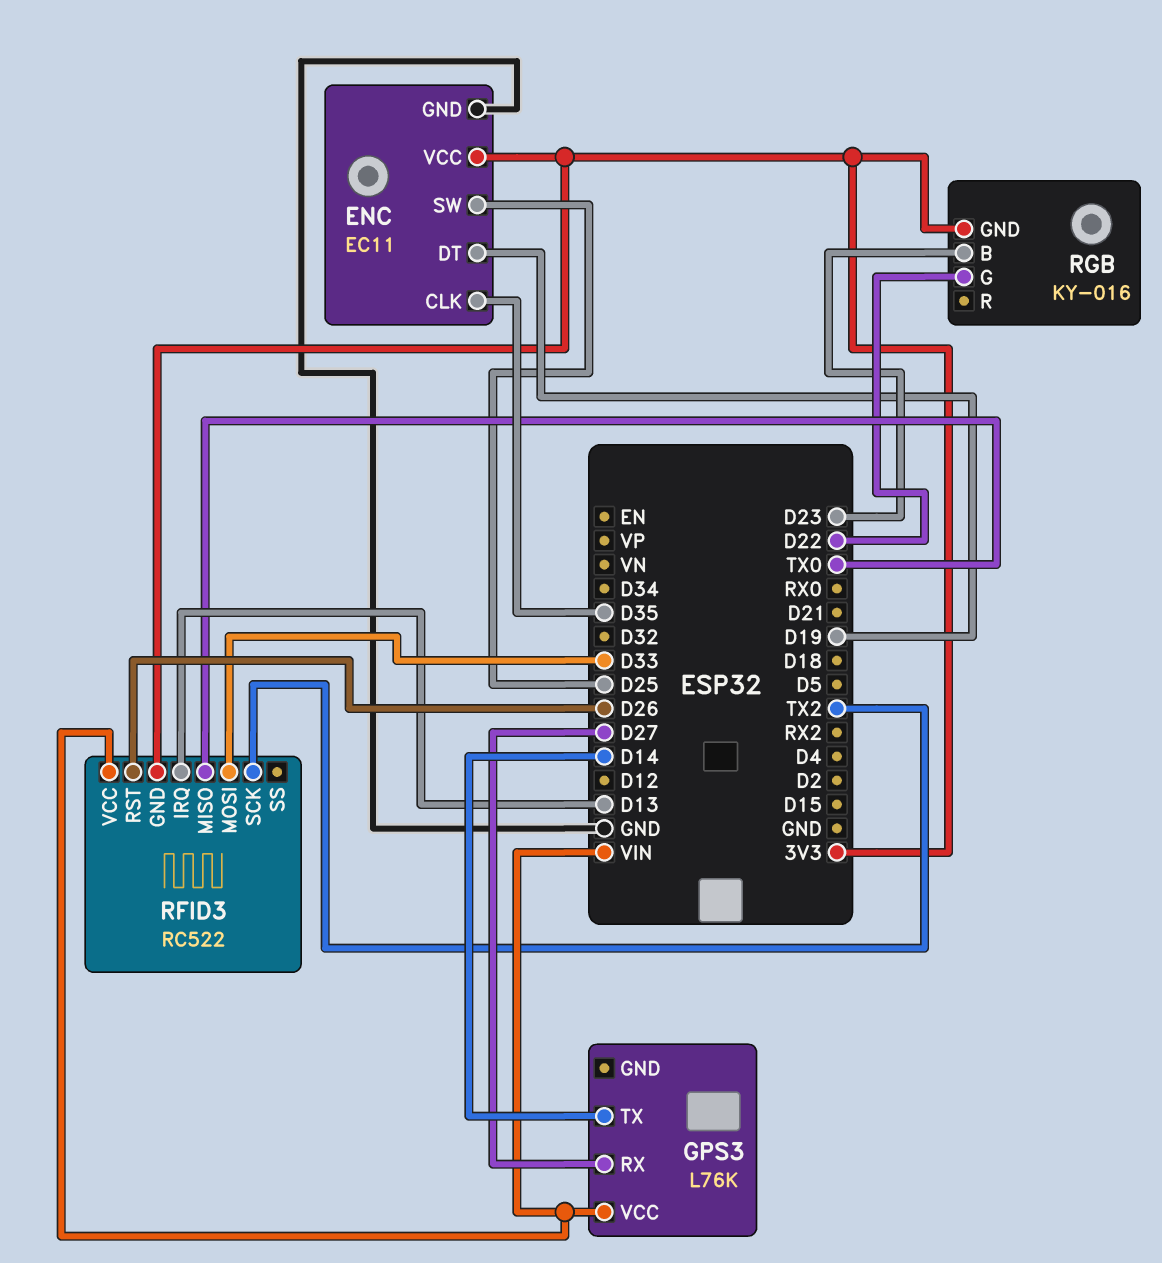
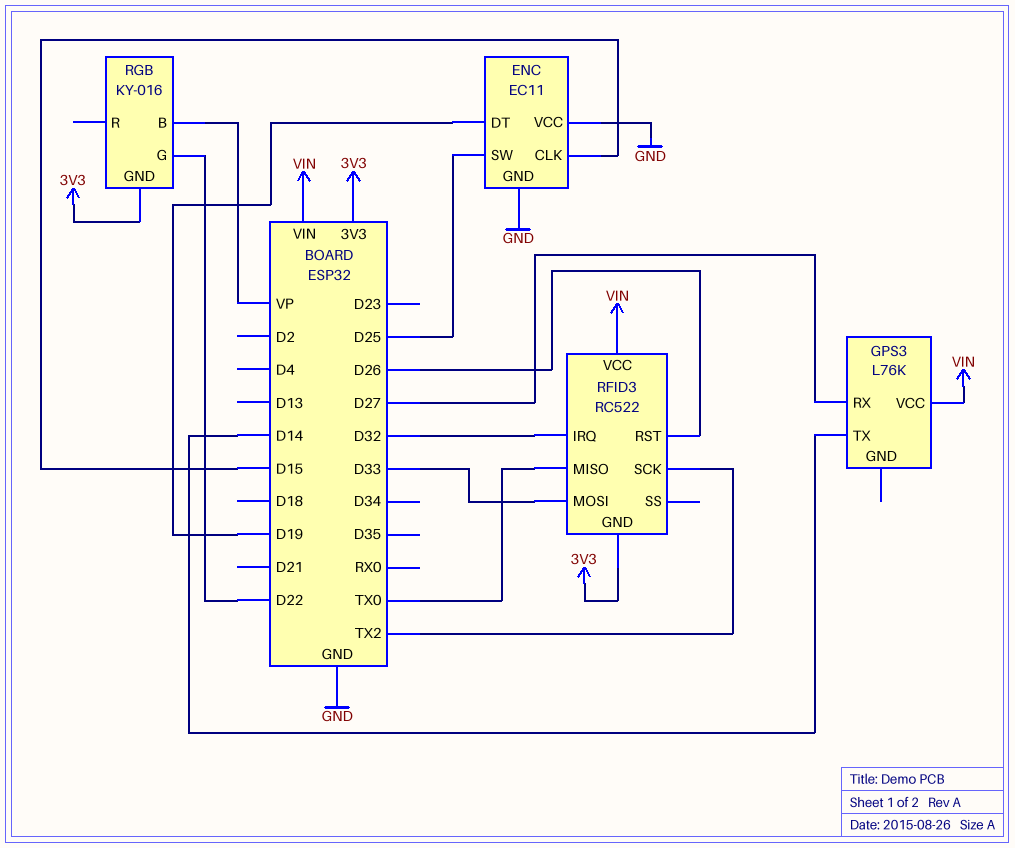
ENC pin CLK: D35 -> D15
ENC pin VCC: 3V3 -> GND
RFID3 pin IRQ: D13 -> D32
RGB pin B: D23 -> VP

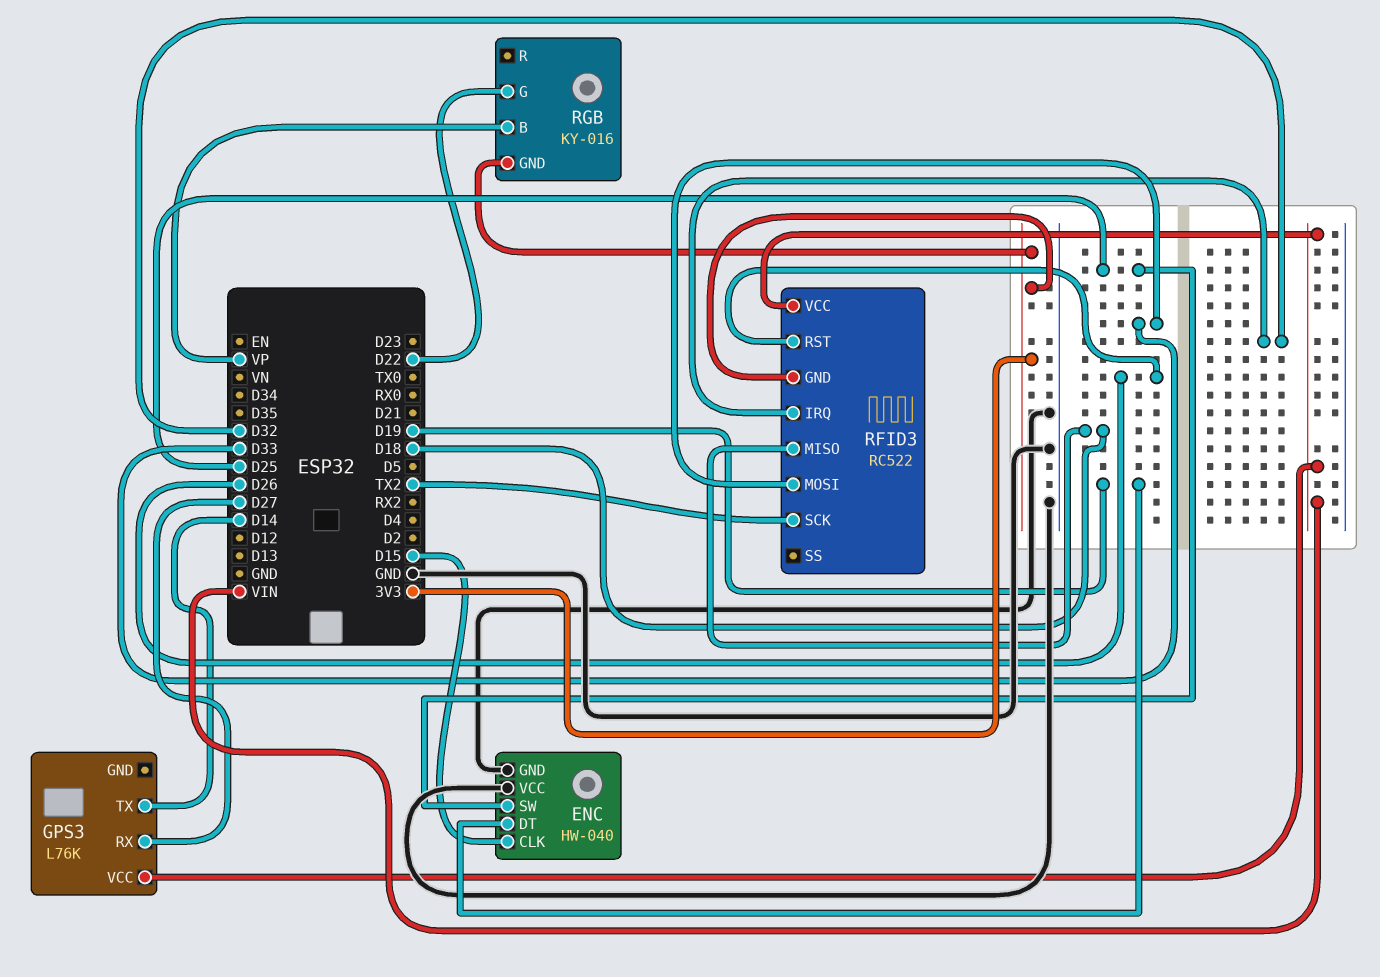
ENC: EC11 -> HW-040
RFID3 pin MISO: TX0 -> D18

